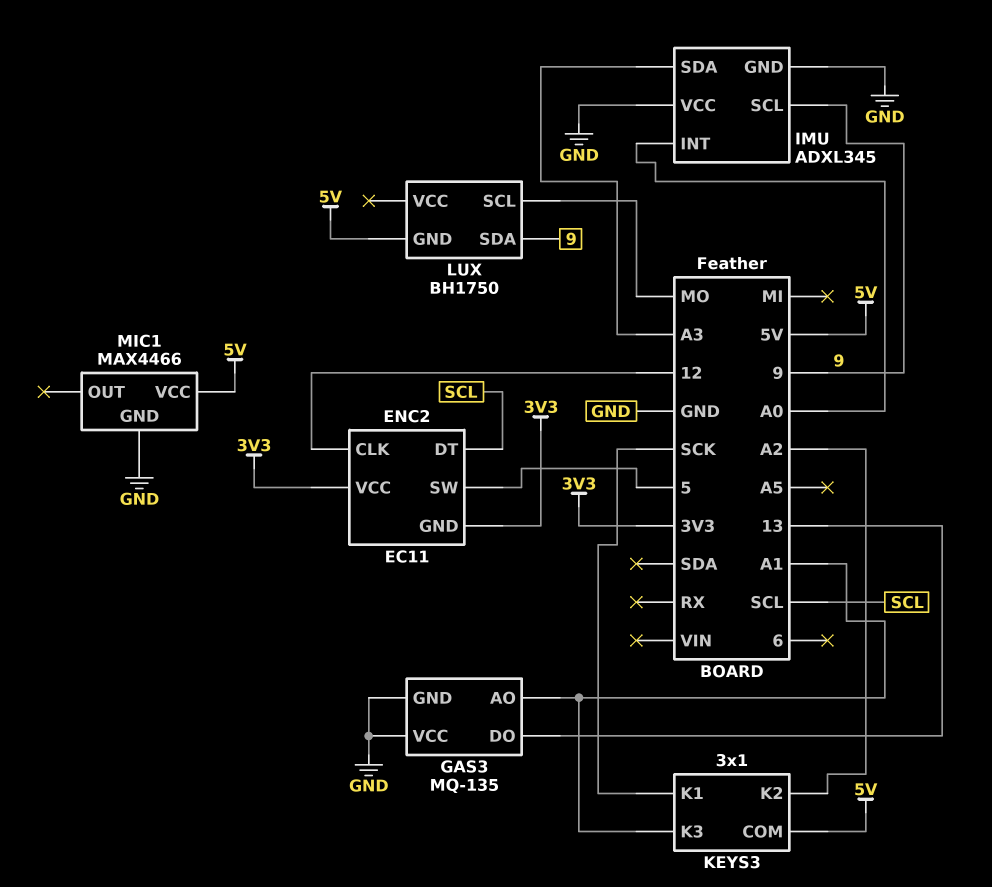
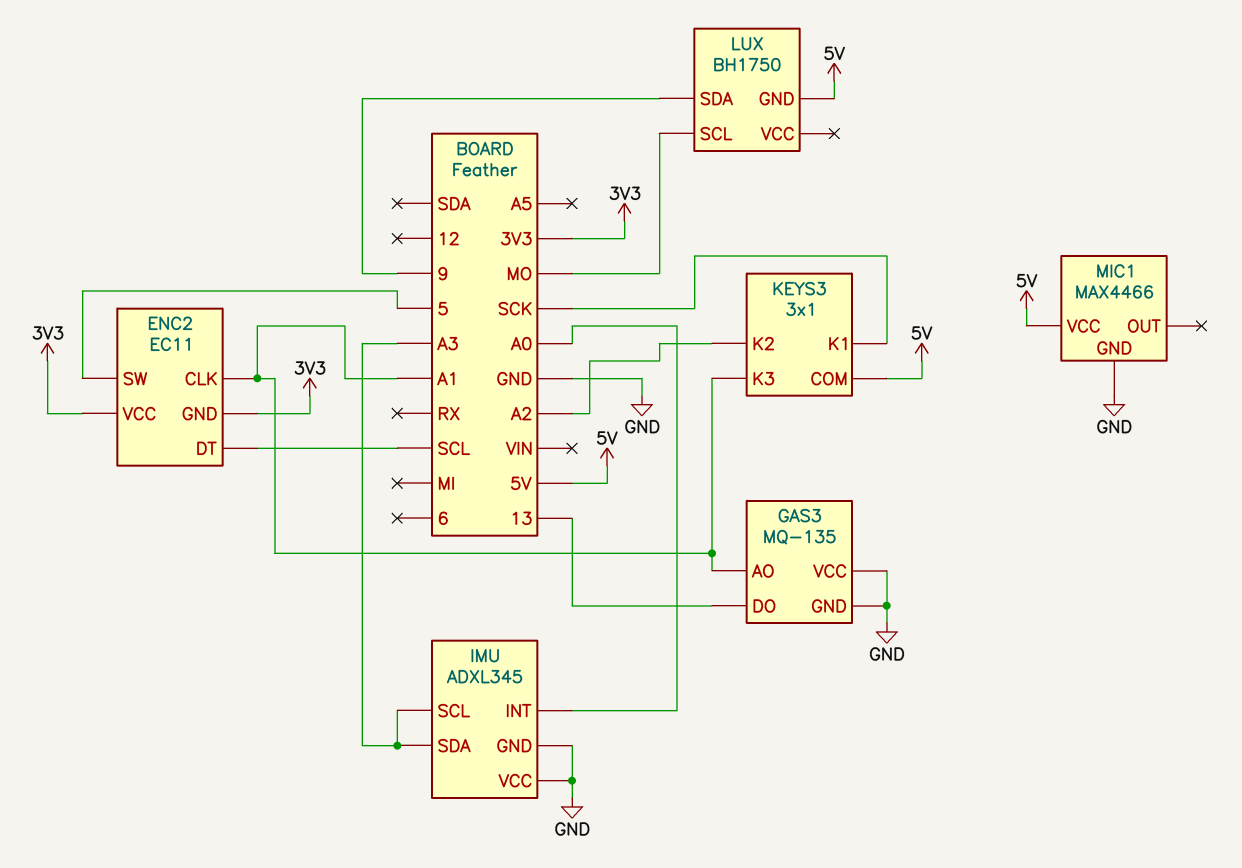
ENC2 pin CLK: 12 -> A1
IMU pin SCL: 9 -> A3

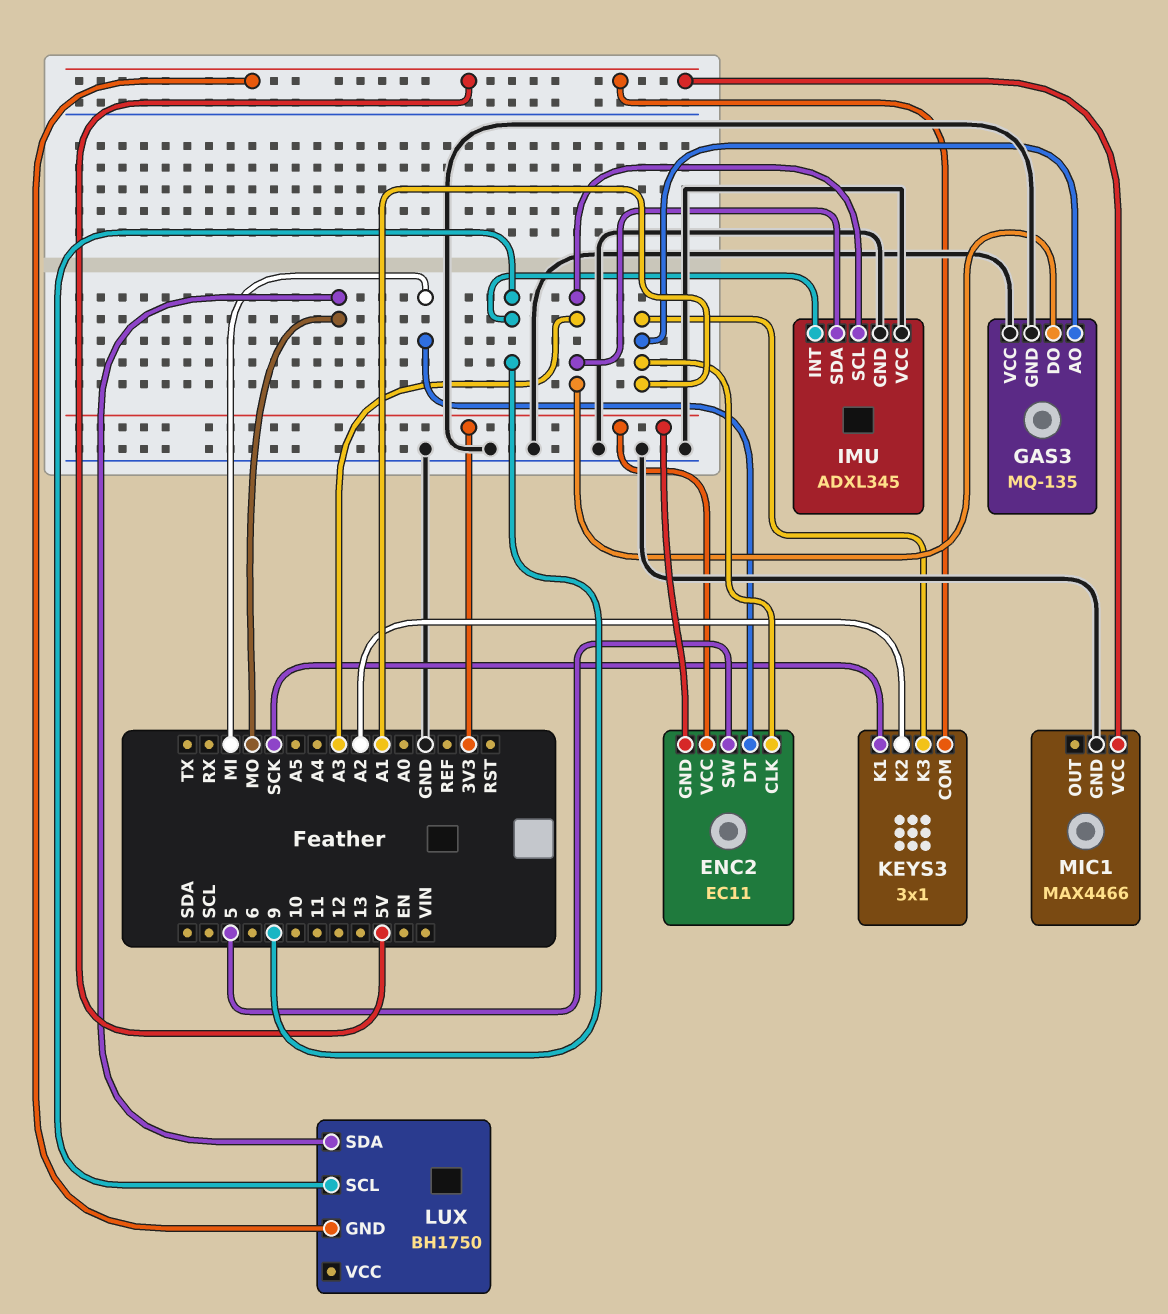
ENC2 pin DT: SCL -> MI
GAS3 pin DO: 13 -> A3
IMU pin INT: A0 -> 9
LUX pin SCL: MO -> 9
LUX pin SDA: 9 -> MO

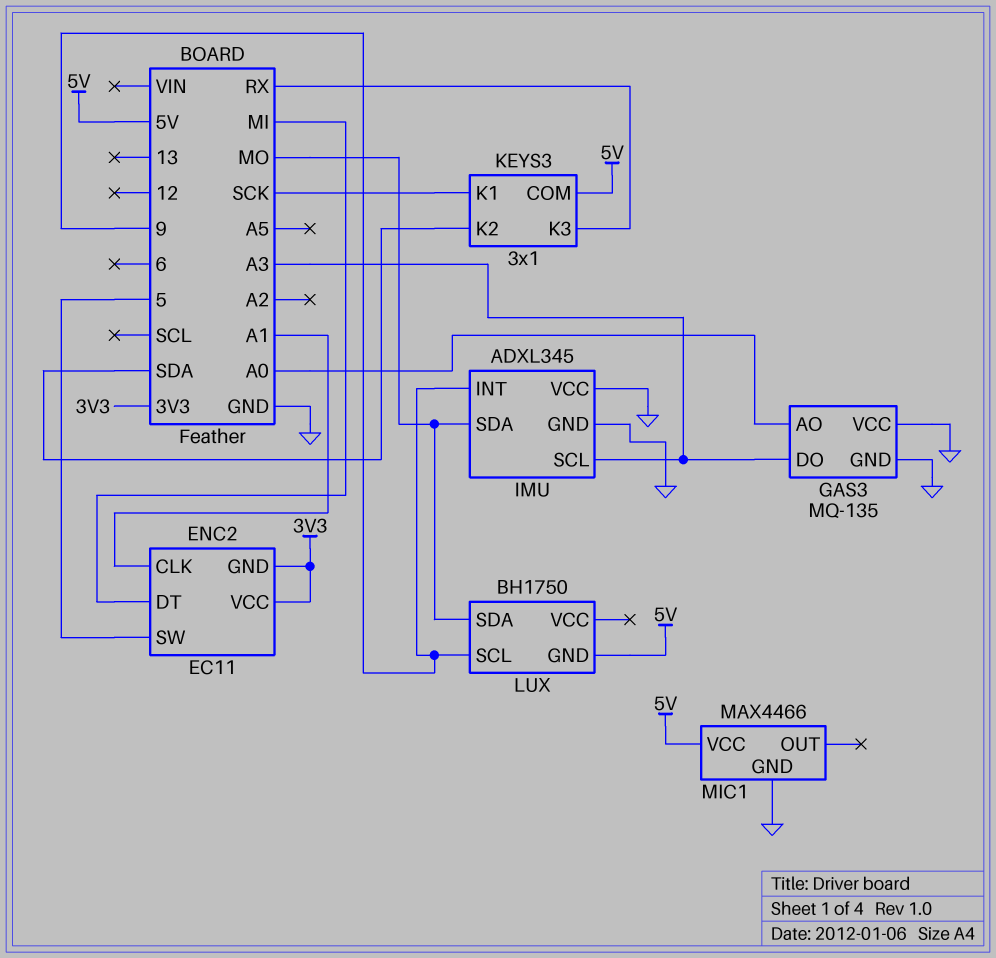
GAS3 pin AO: A1 -> A0
IMU pin SDA: A3 -> MO
KEYS3 pin K2: A2 -> SDA
KEYS3 pin K3: A1 -> RX

